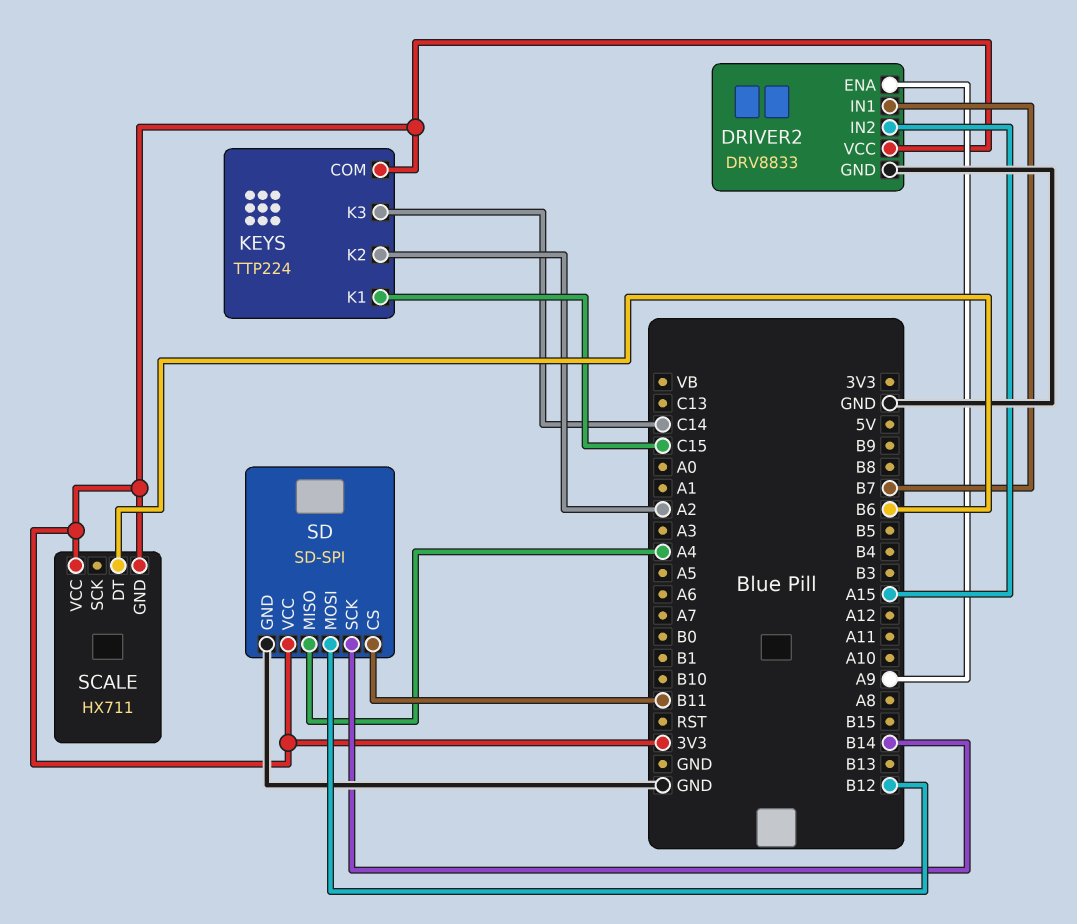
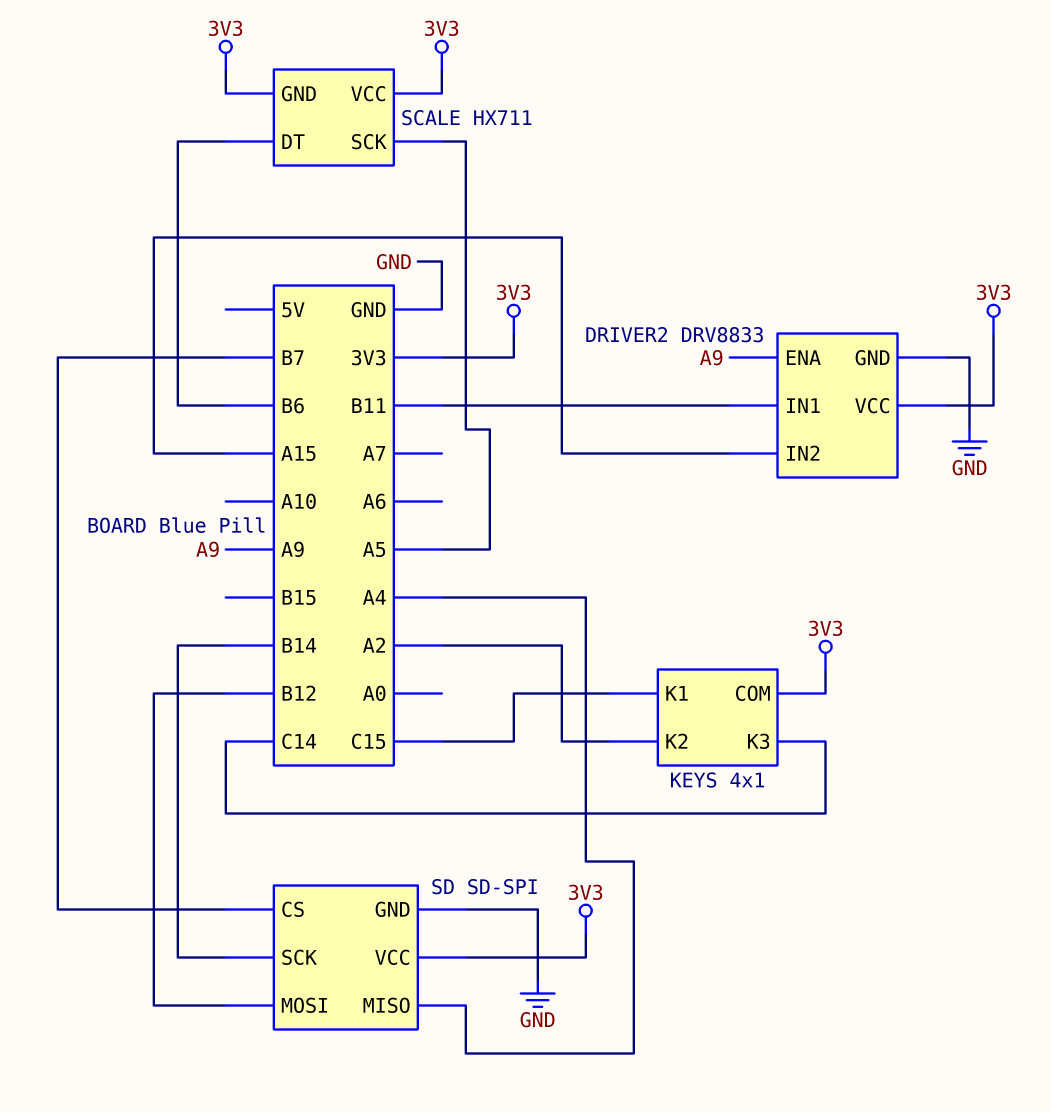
DRIVER2 pin IN1: B7 -> B11
KEYS: TTP224 -> 4x1
SCALE pin SCK: none -> A5
SD pin CS: B11 -> B7

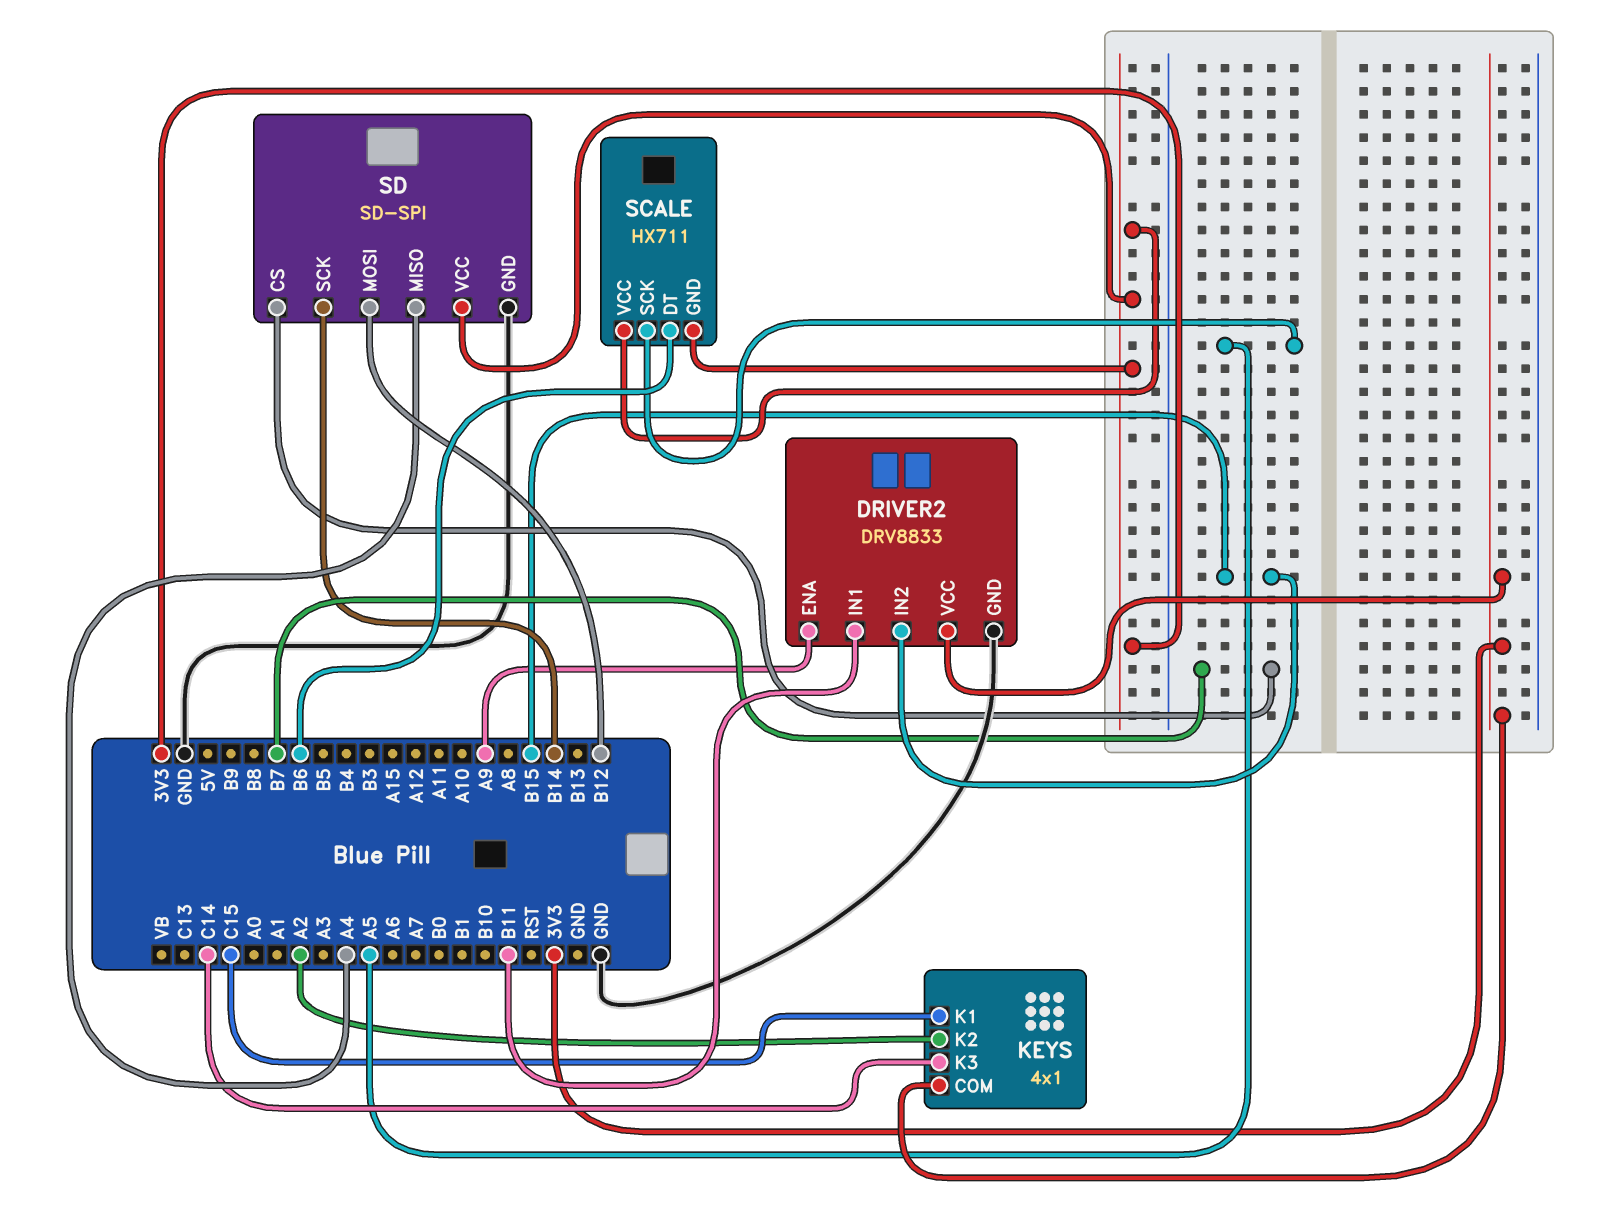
DRIVER2 pin IN2: A15 -> B15

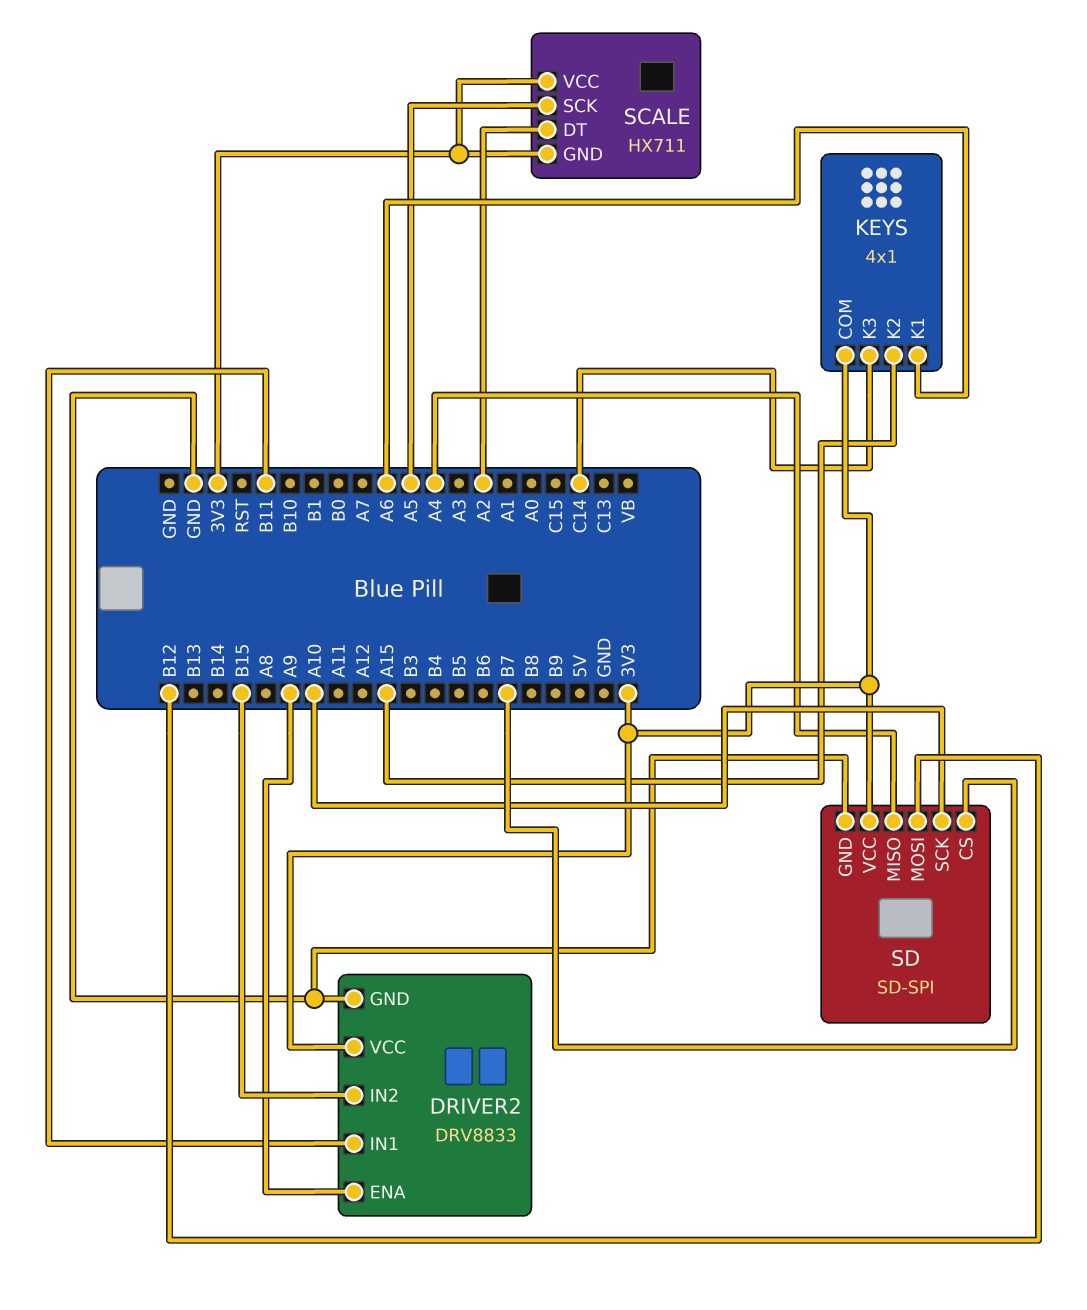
KEYS pin K1: C15 -> A6
KEYS pin K2: A2 -> A15
SCALE pin DT: B6 -> A2
SD pin SCK: B14 -> A10

